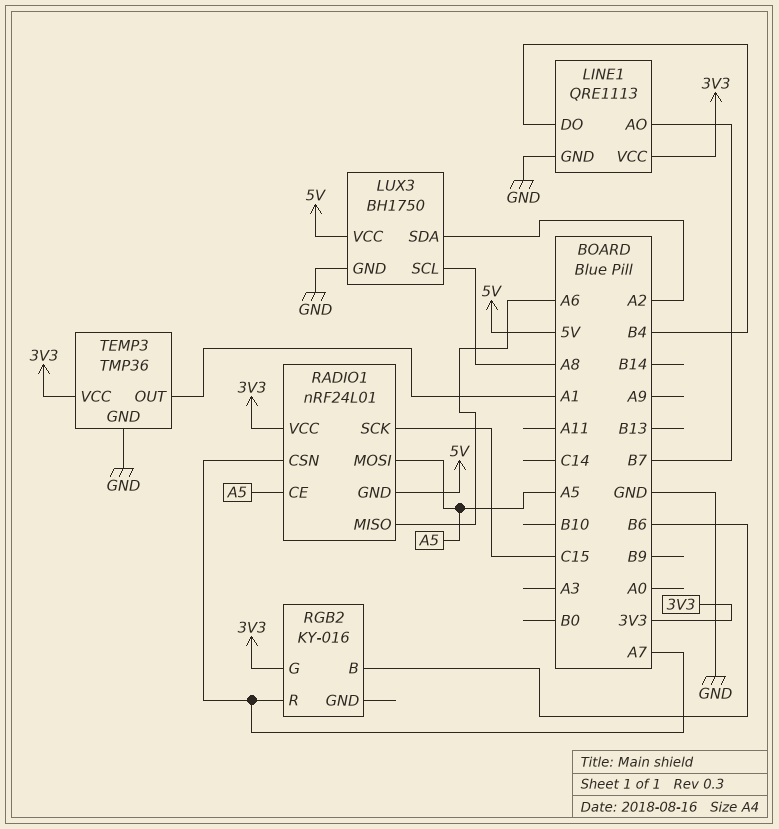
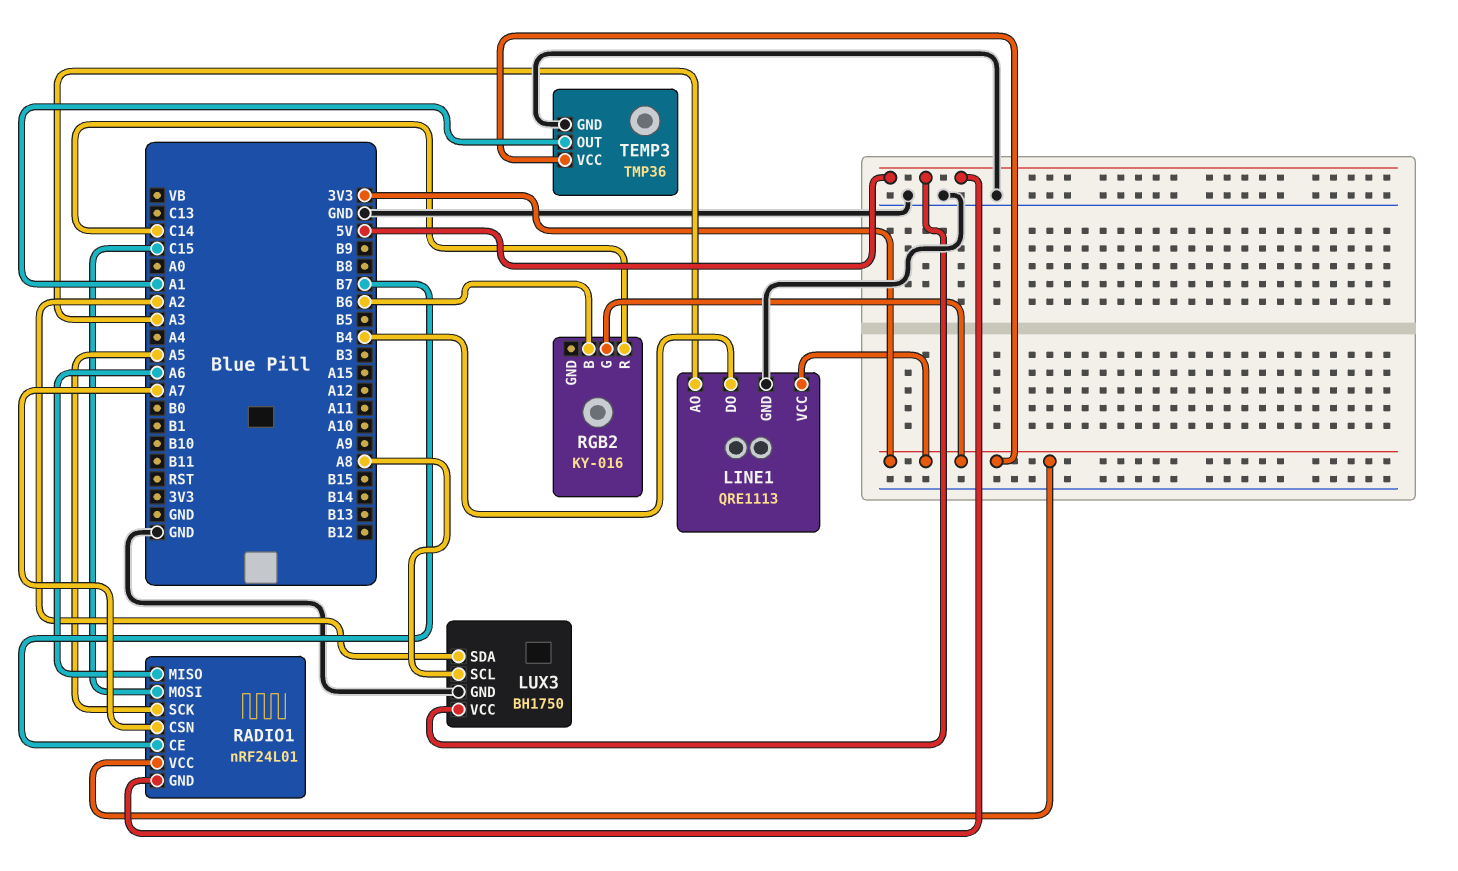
LINE1 pin AO: B7 -> A3
RADIO1 pin CE: A5 -> B7
RADIO1 pin MOSI: A5 -> C15
RADIO1 pin SCK: C15 -> A5
RGB2 pin R: A7 -> C14

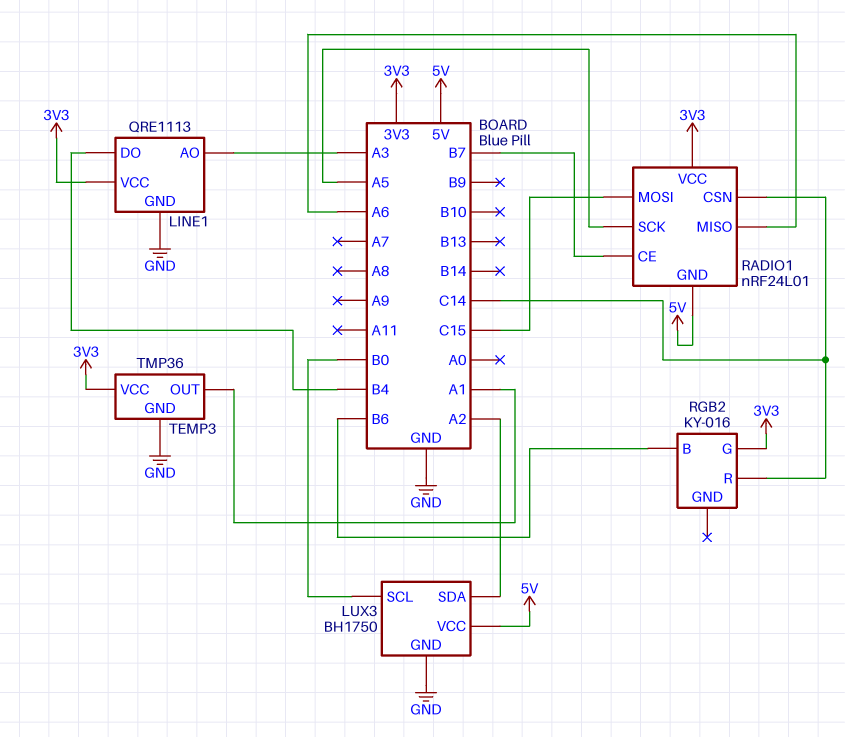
LUX3 pin SCL: A8 -> B0
RADIO1 pin CSN: A7 -> C14

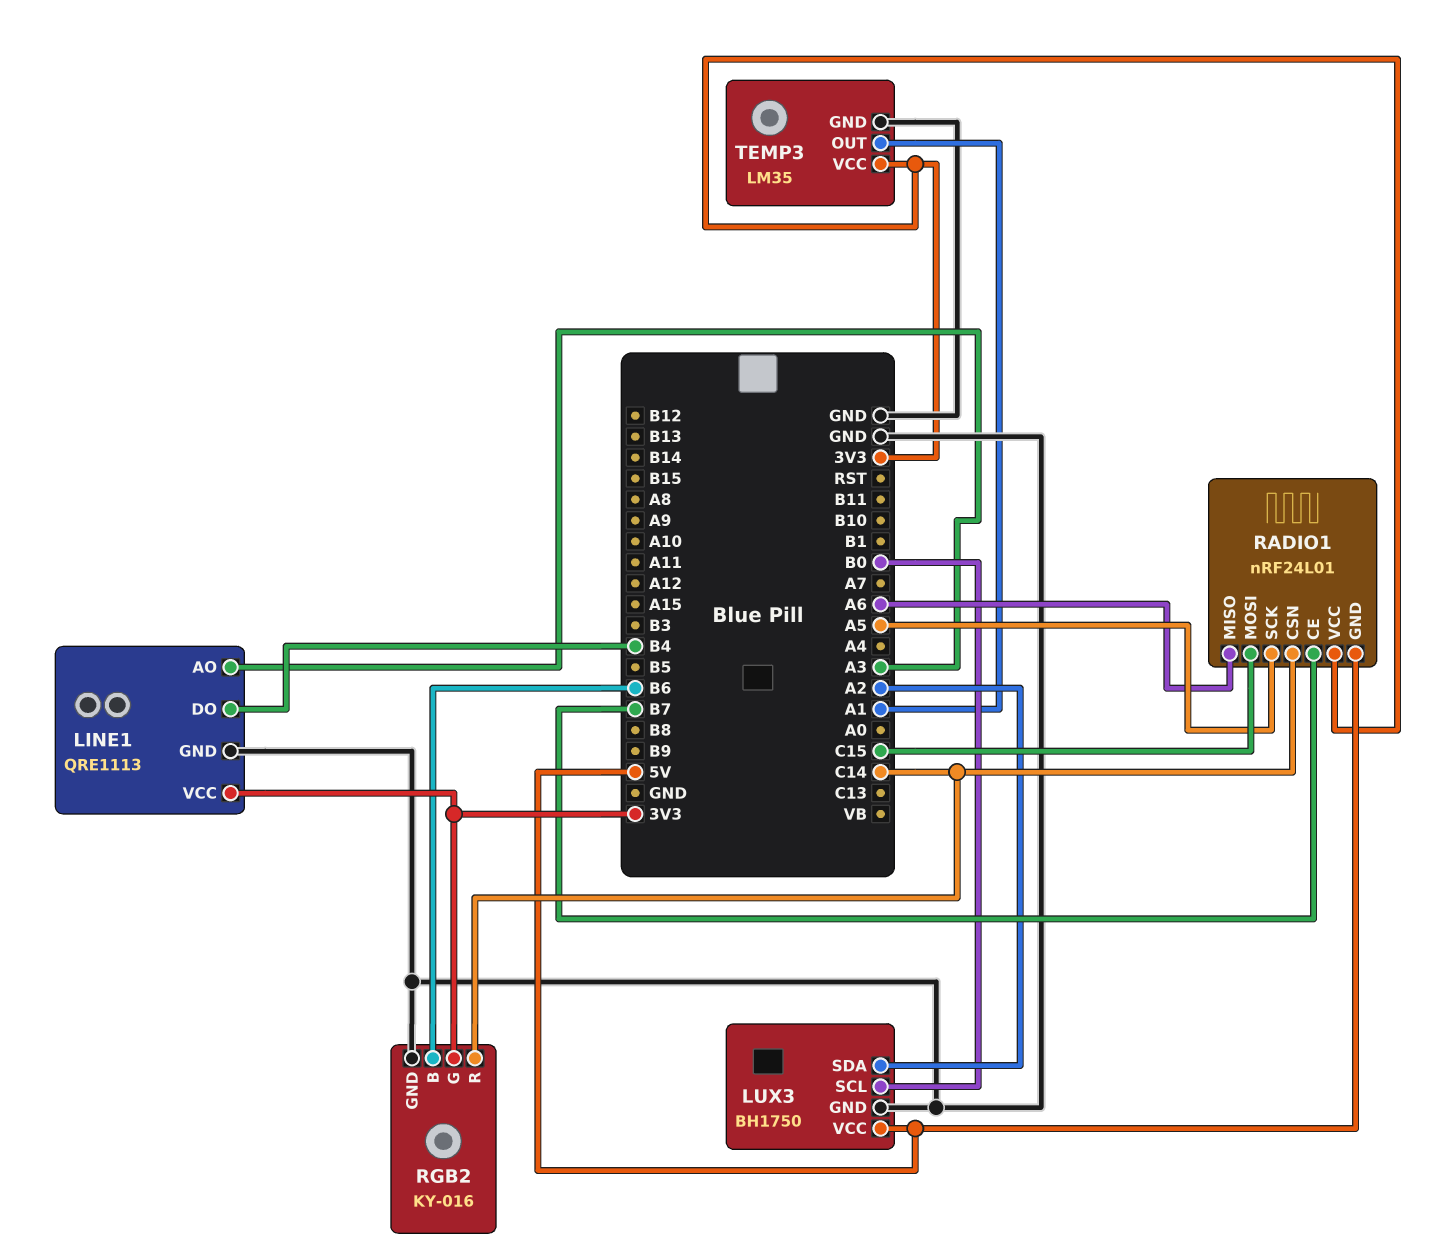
RGB2 pin GND: none -> GND
TEMP3: TMP36 -> LM35

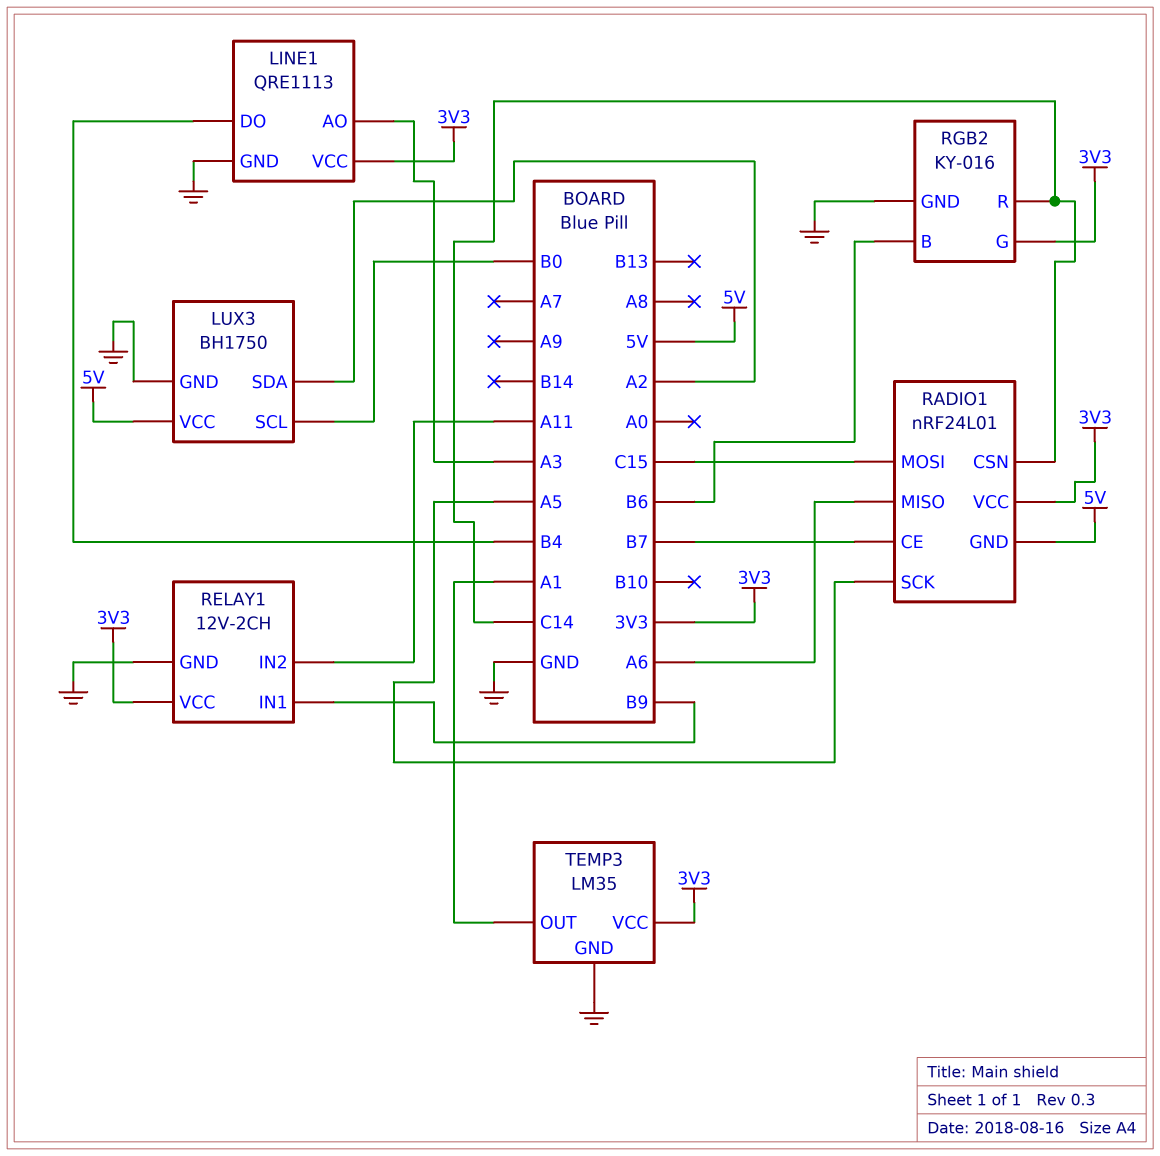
RELAY1: none -> 12V-2CH
RELAY1 pin GND: none -> GND
RELAY1 pin IN1: none -> B9
RELAY1 pin IN2: none -> A11
RELAY1 pin VCC: none -> 3V3

